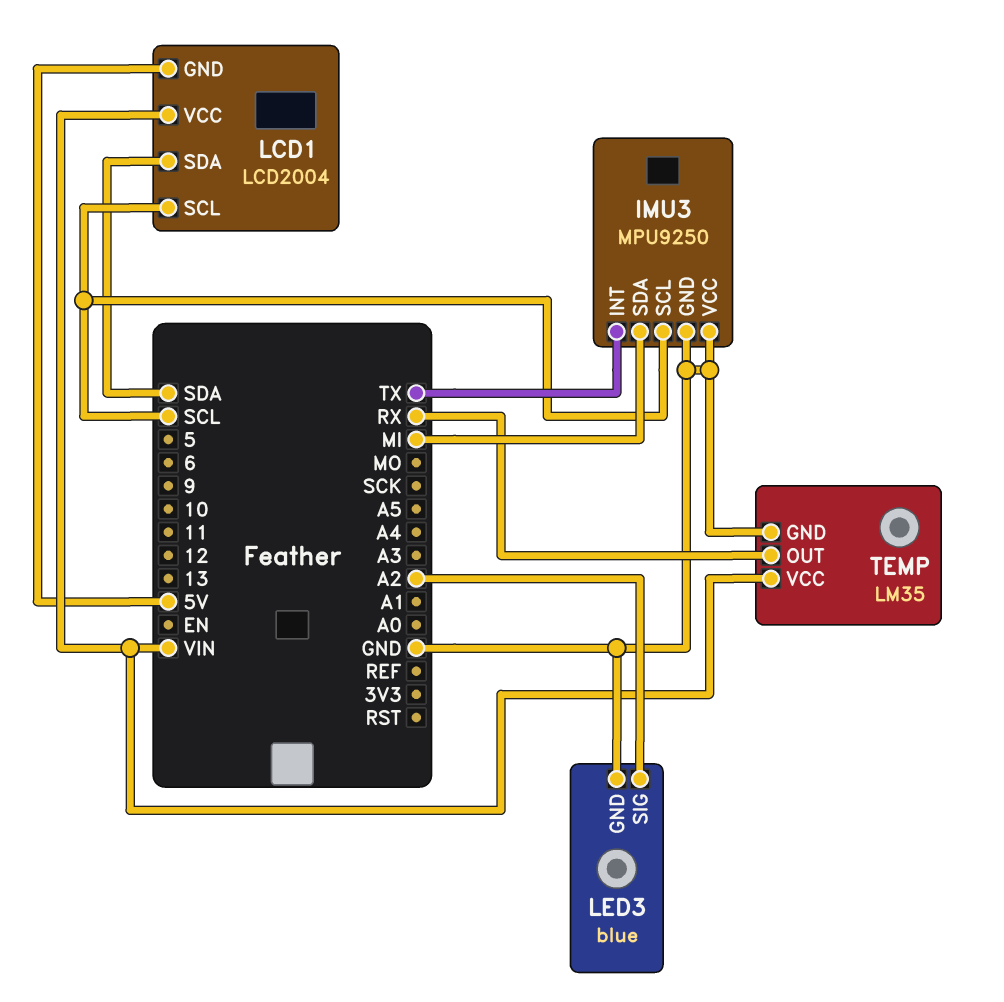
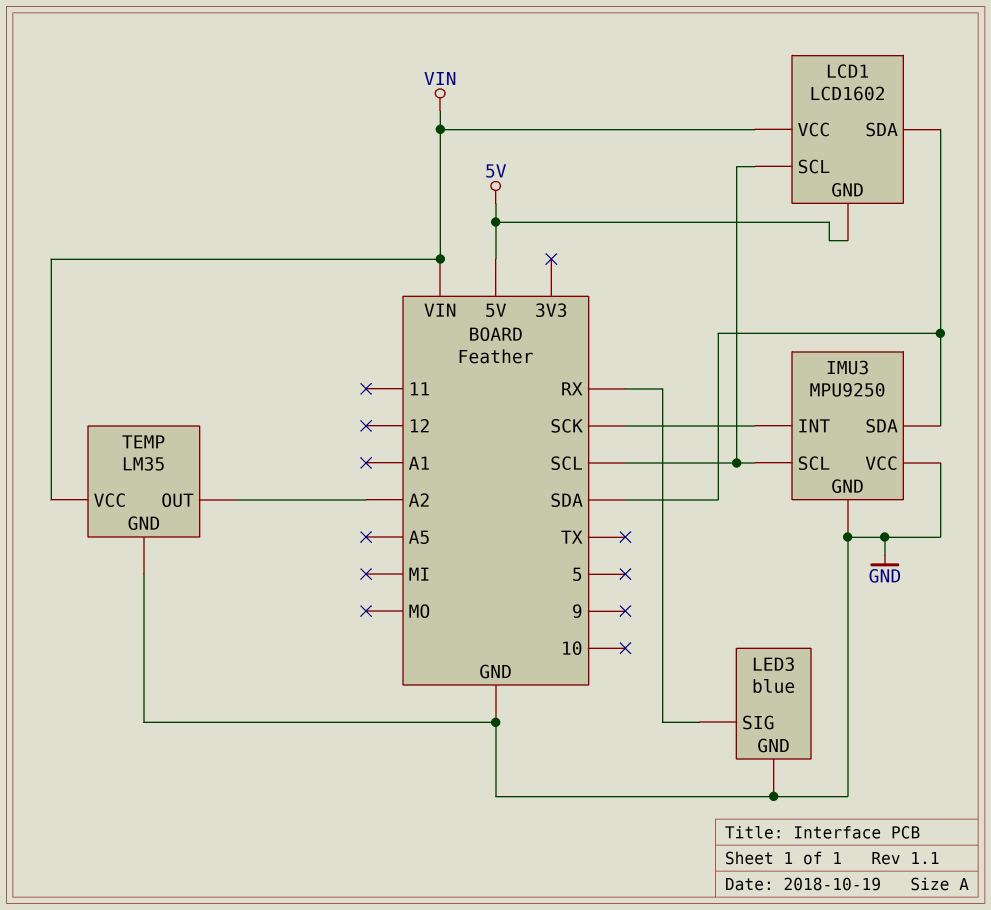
IMU3 pin INT: TX -> SCK
IMU3 pin SDA: MI -> SDA
LCD1: LCD2004 -> LCD1602
LED3 pin SIG: A2 -> RX
TEMP pin OUT: RX -> A2

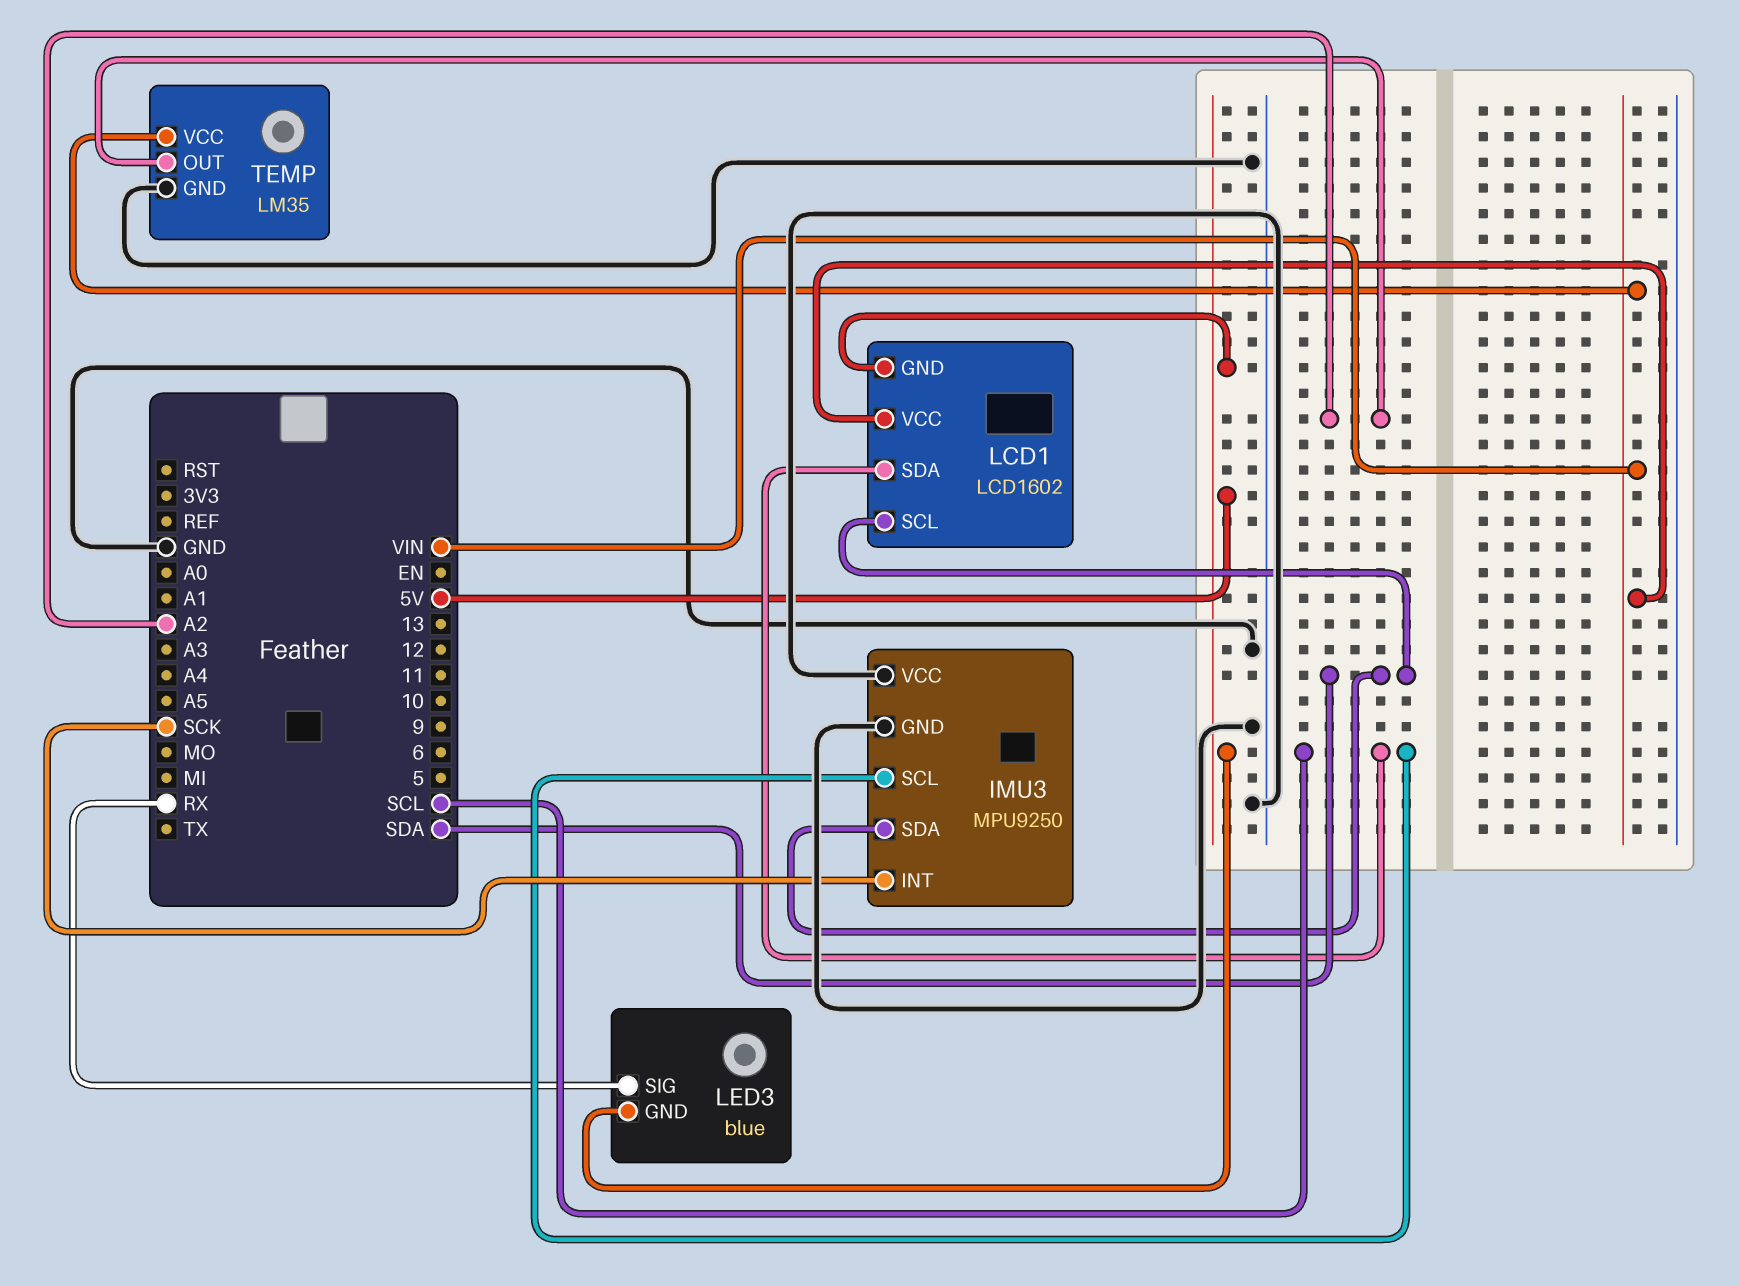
LCD1 pin SCL: SCL -> SDA
LCD1 pin SDA: SDA -> SCL
LED3 pin GND: GND -> 5V

